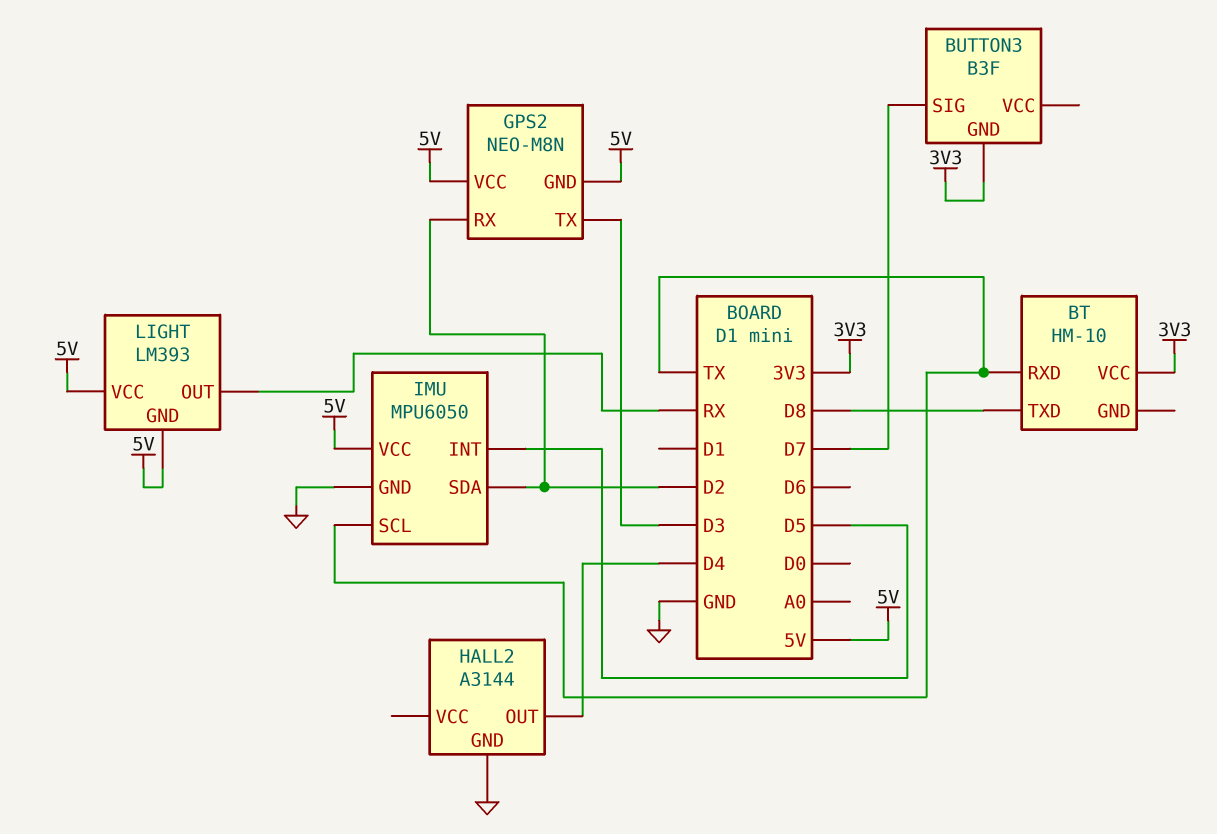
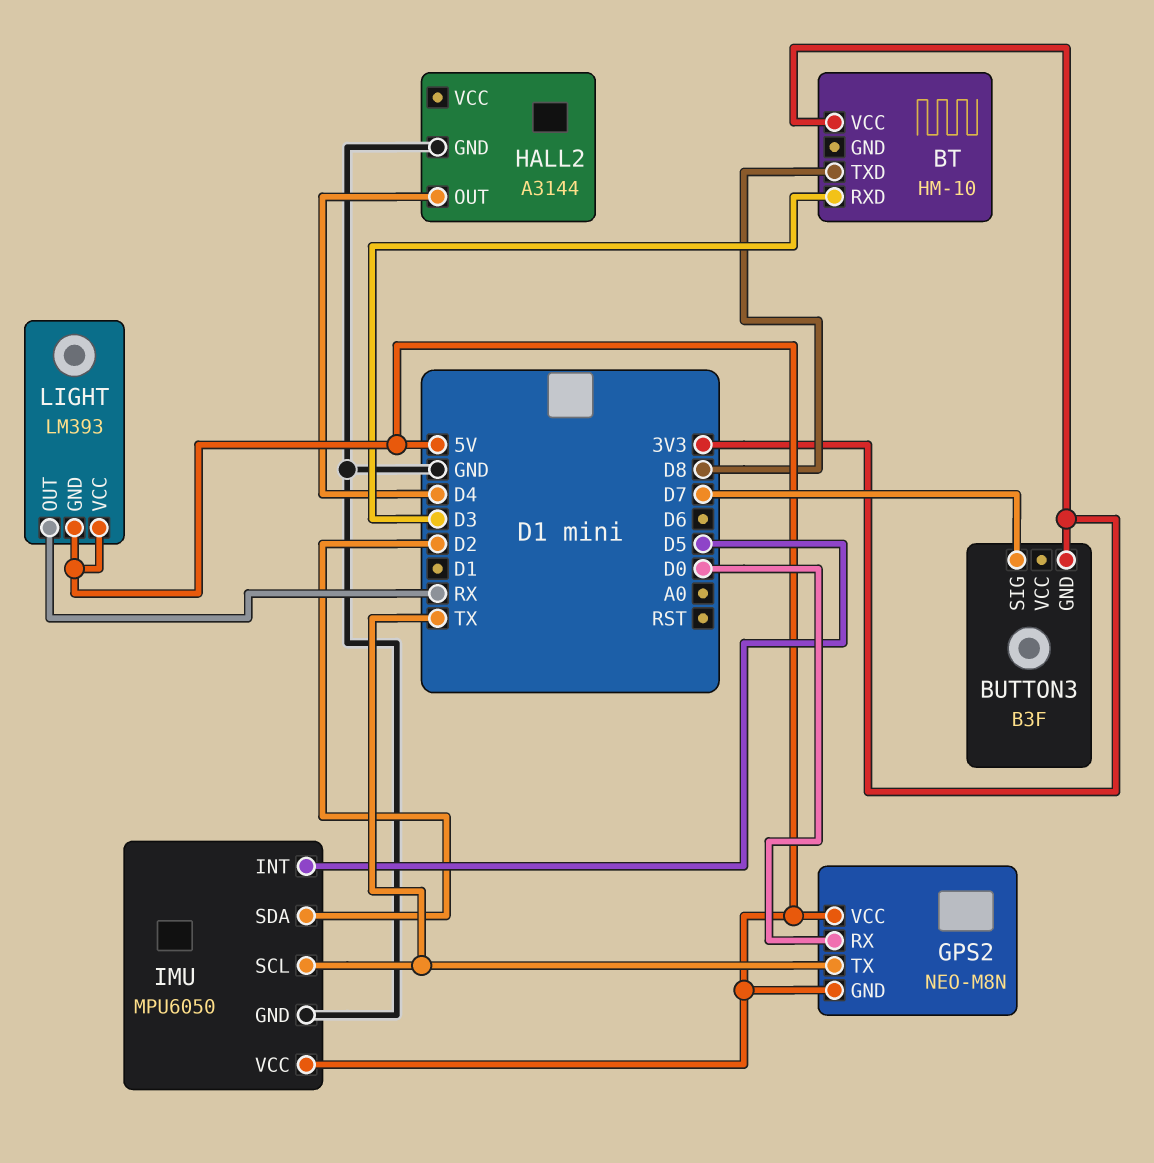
BT pin RXD: TX -> D3
GPS2 pin RX: D2 -> D0
GPS2 pin TX: D3 -> TX

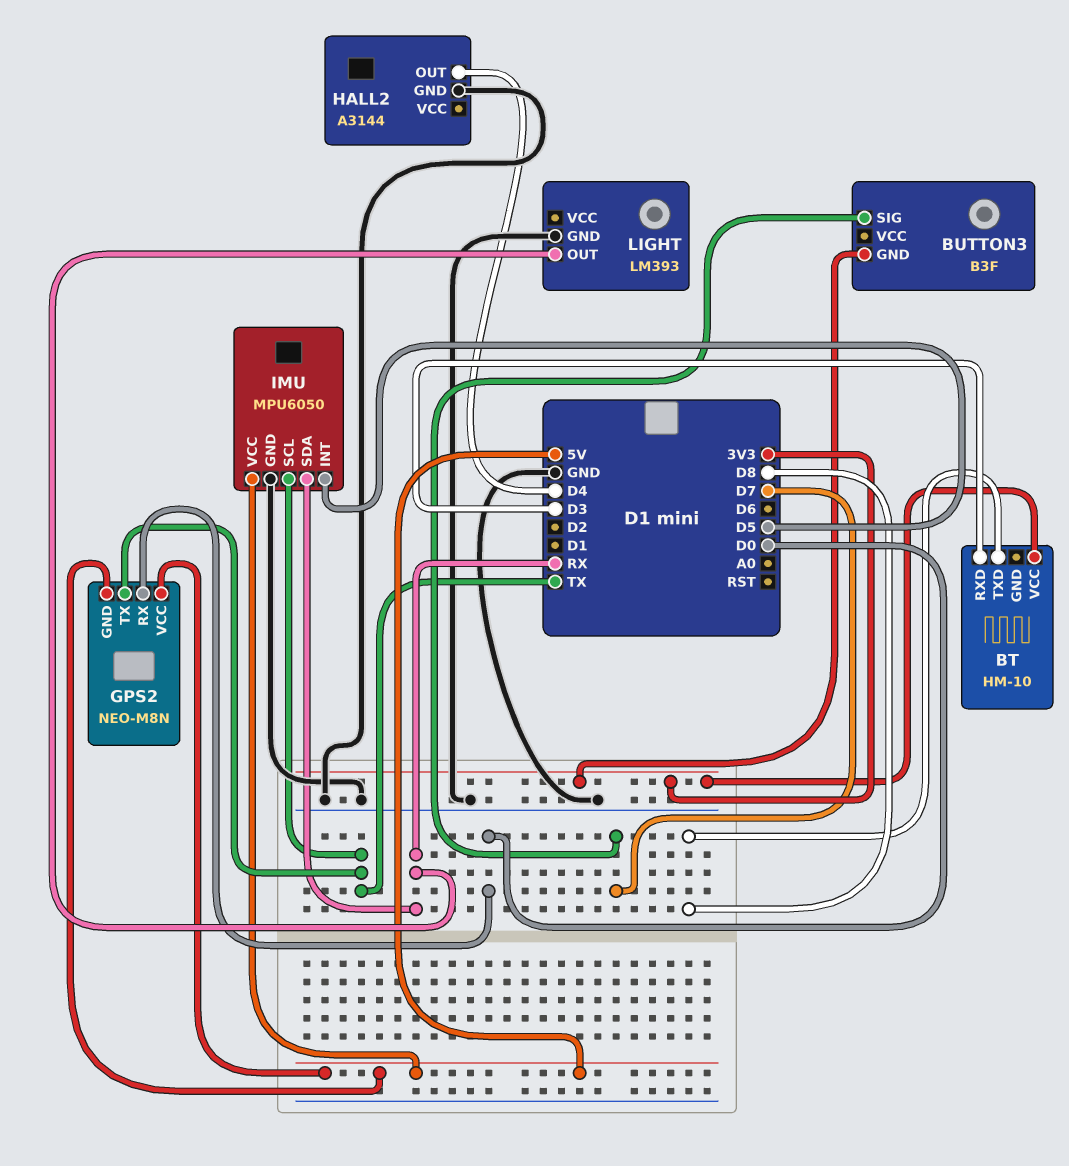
IMU pin SDA: D2 -> RX
LIGHT pin GND: 5V -> GND
LIGHT pin VCC: 5V -> none

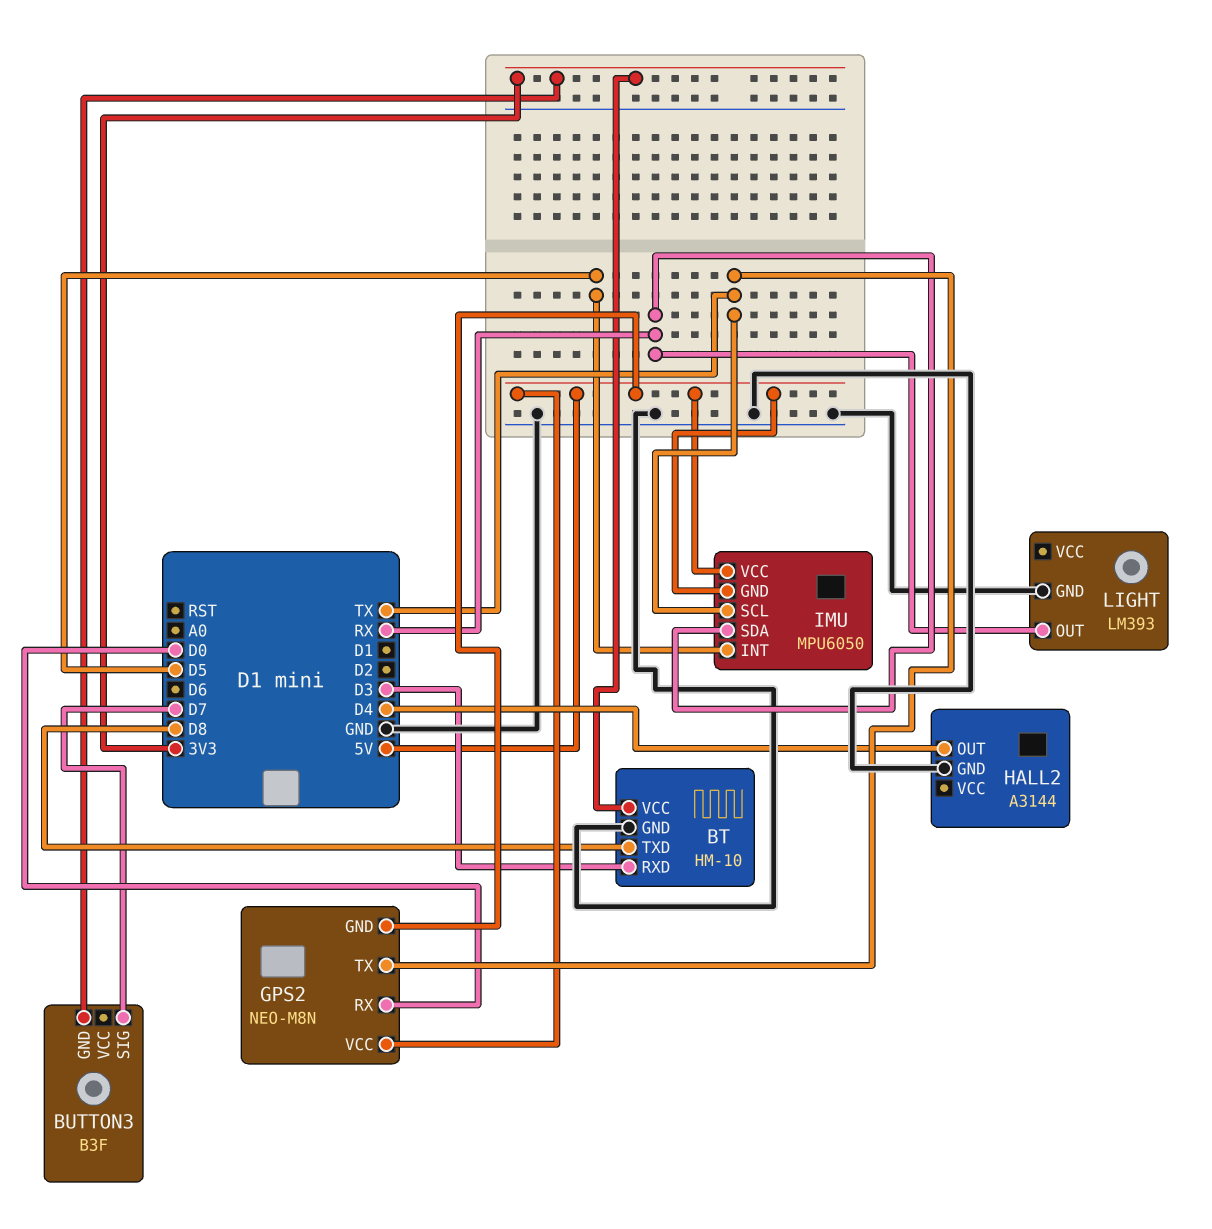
BT pin GND: none -> GND
IMU pin GND: GND -> 5V

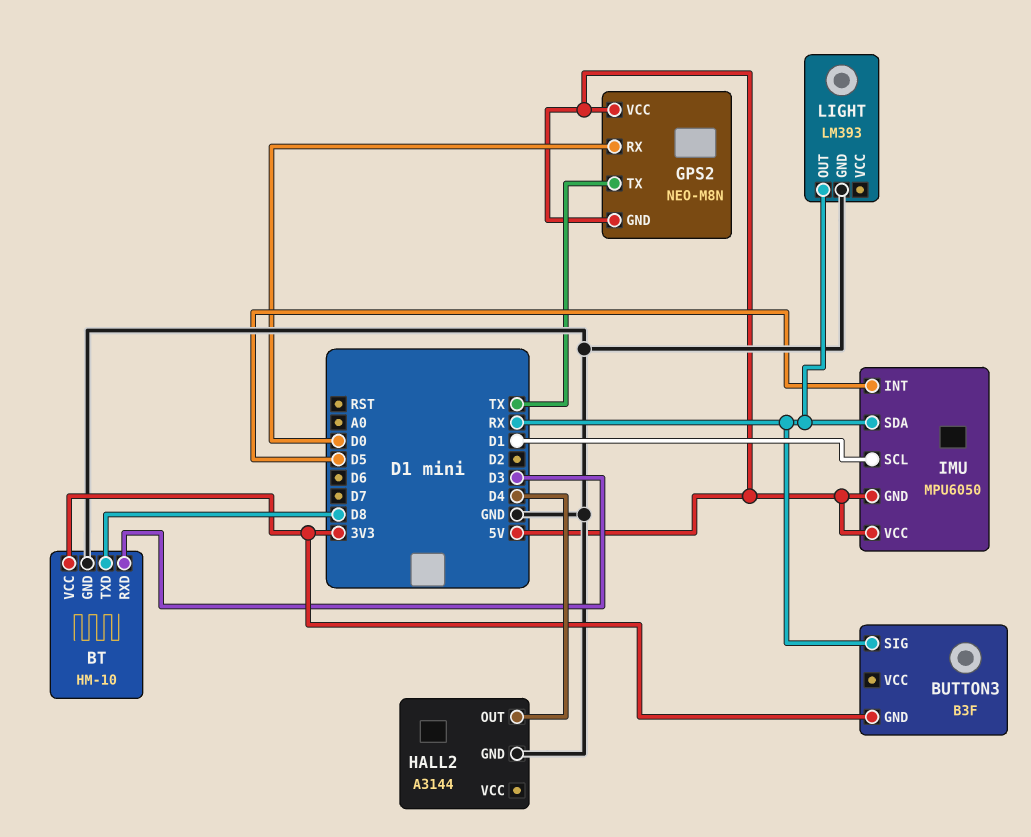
BUTTON3 pin SIG: D7 -> RX
IMU pin SCL: TX -> D1

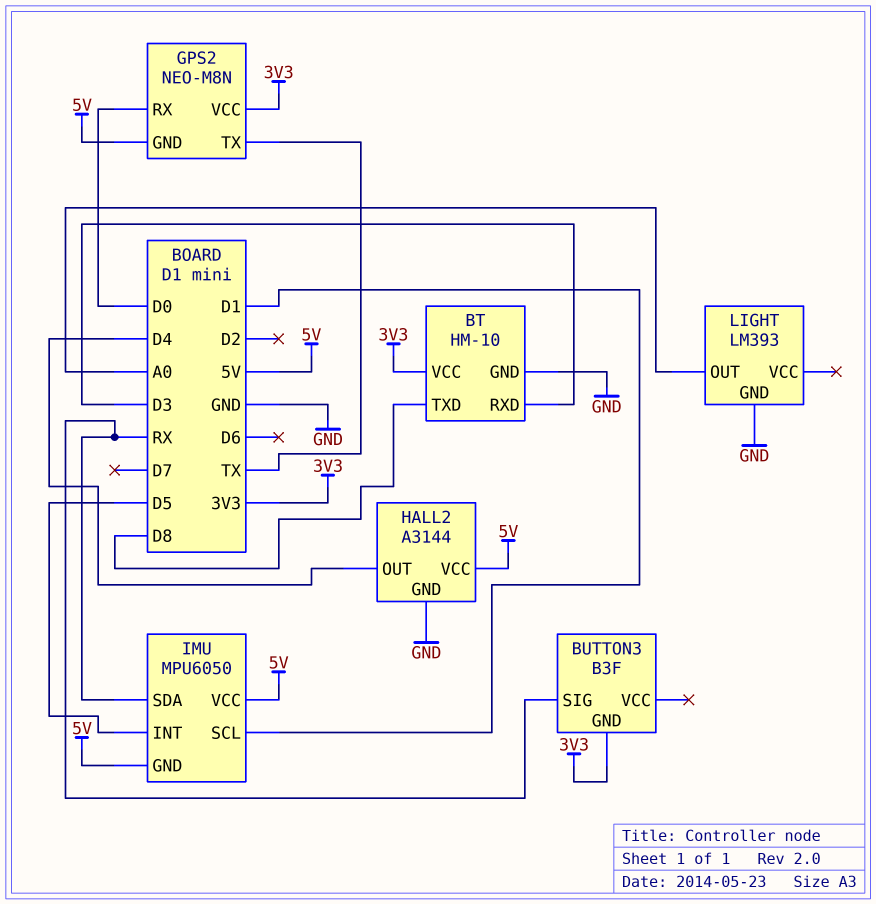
GPS2 pin VCC: 5V -> 3V3
HALL2 pin VCC: none -> 5V
LIGHT pin OUT: RX -> A0

